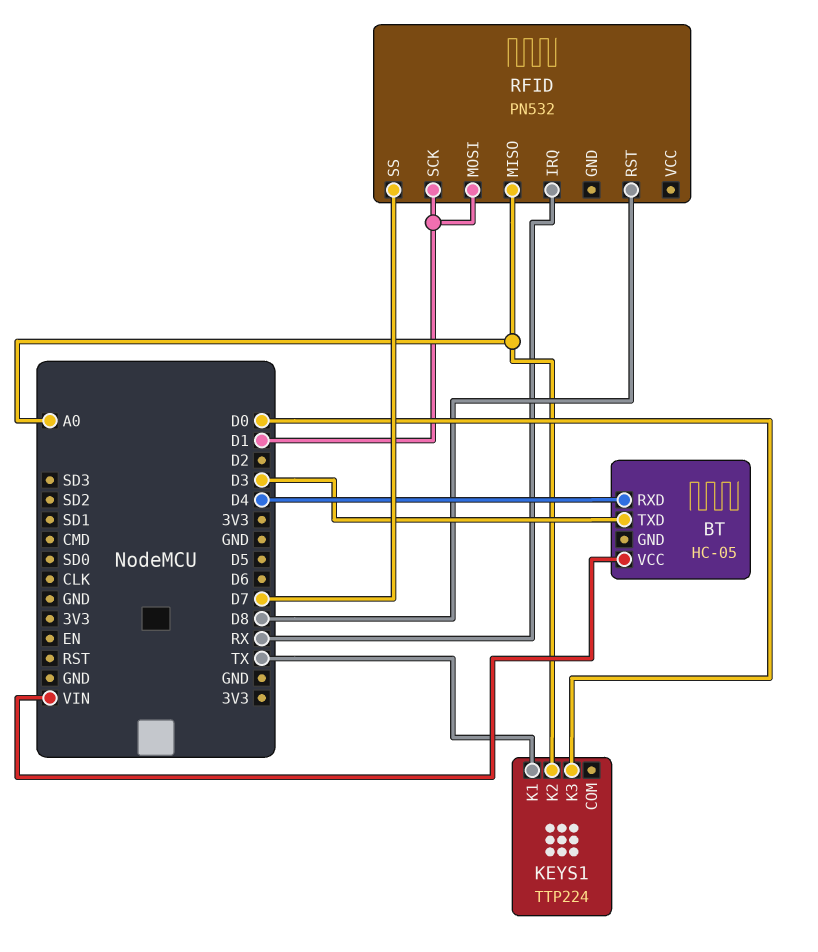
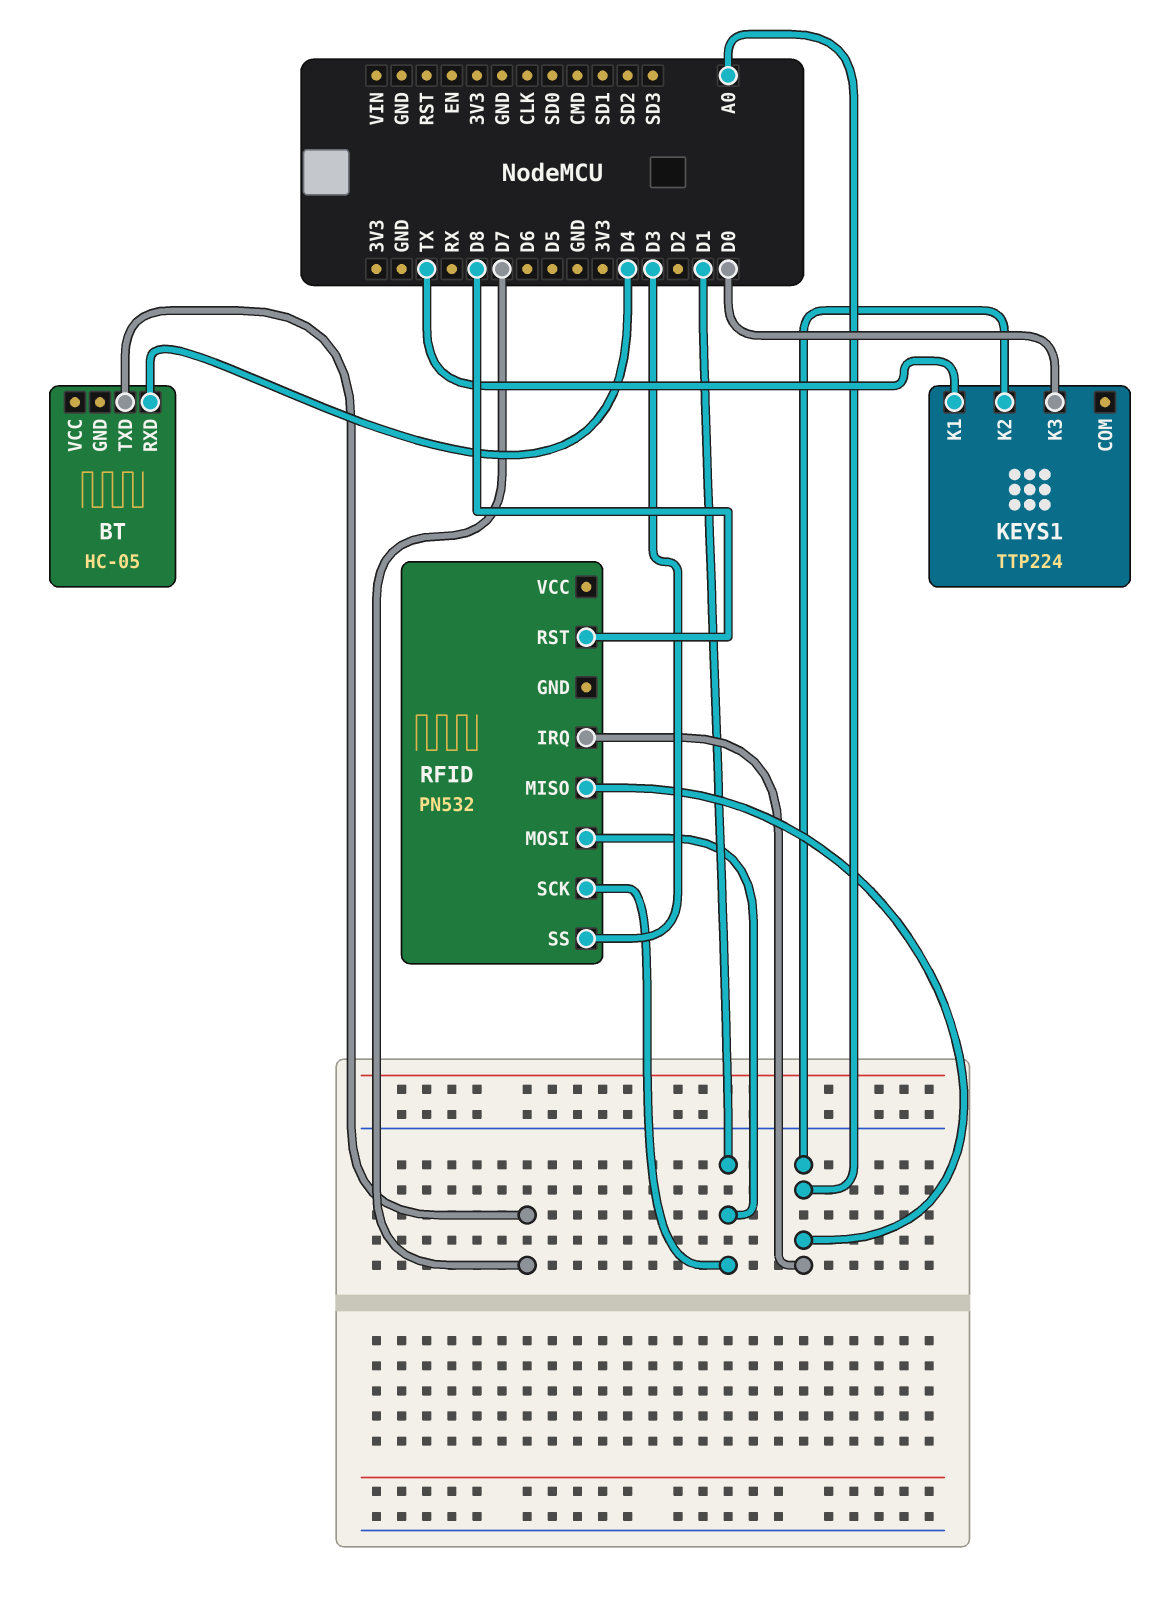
BT pin TXD: D3 -> D7
BT pin VCC: VIN -> none
RFID pin IRQ: RX -> A0
RFID pin SS: D7 -> D3

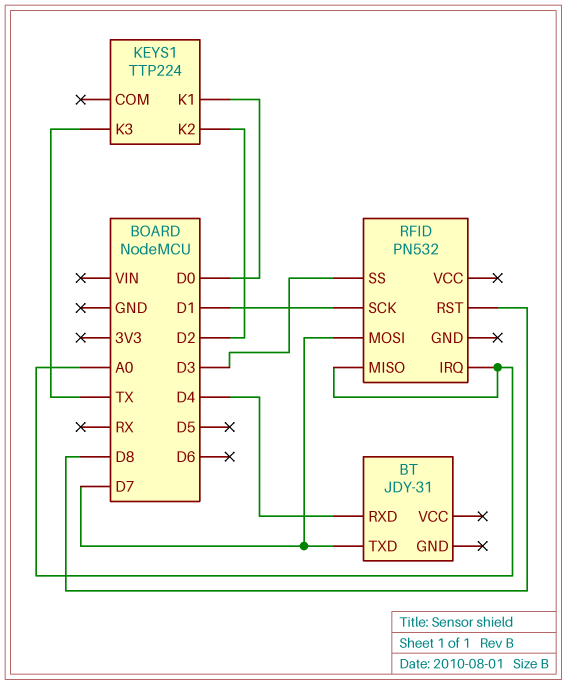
BT: HC-05 -> JDY-31
KEYS1 pin K1: TX -> D0
KEYS1 pin K2: A0 -> D2
KEYS1 pin K3: D0 -> TX
RFID pin MOSI: D1 -> D7

